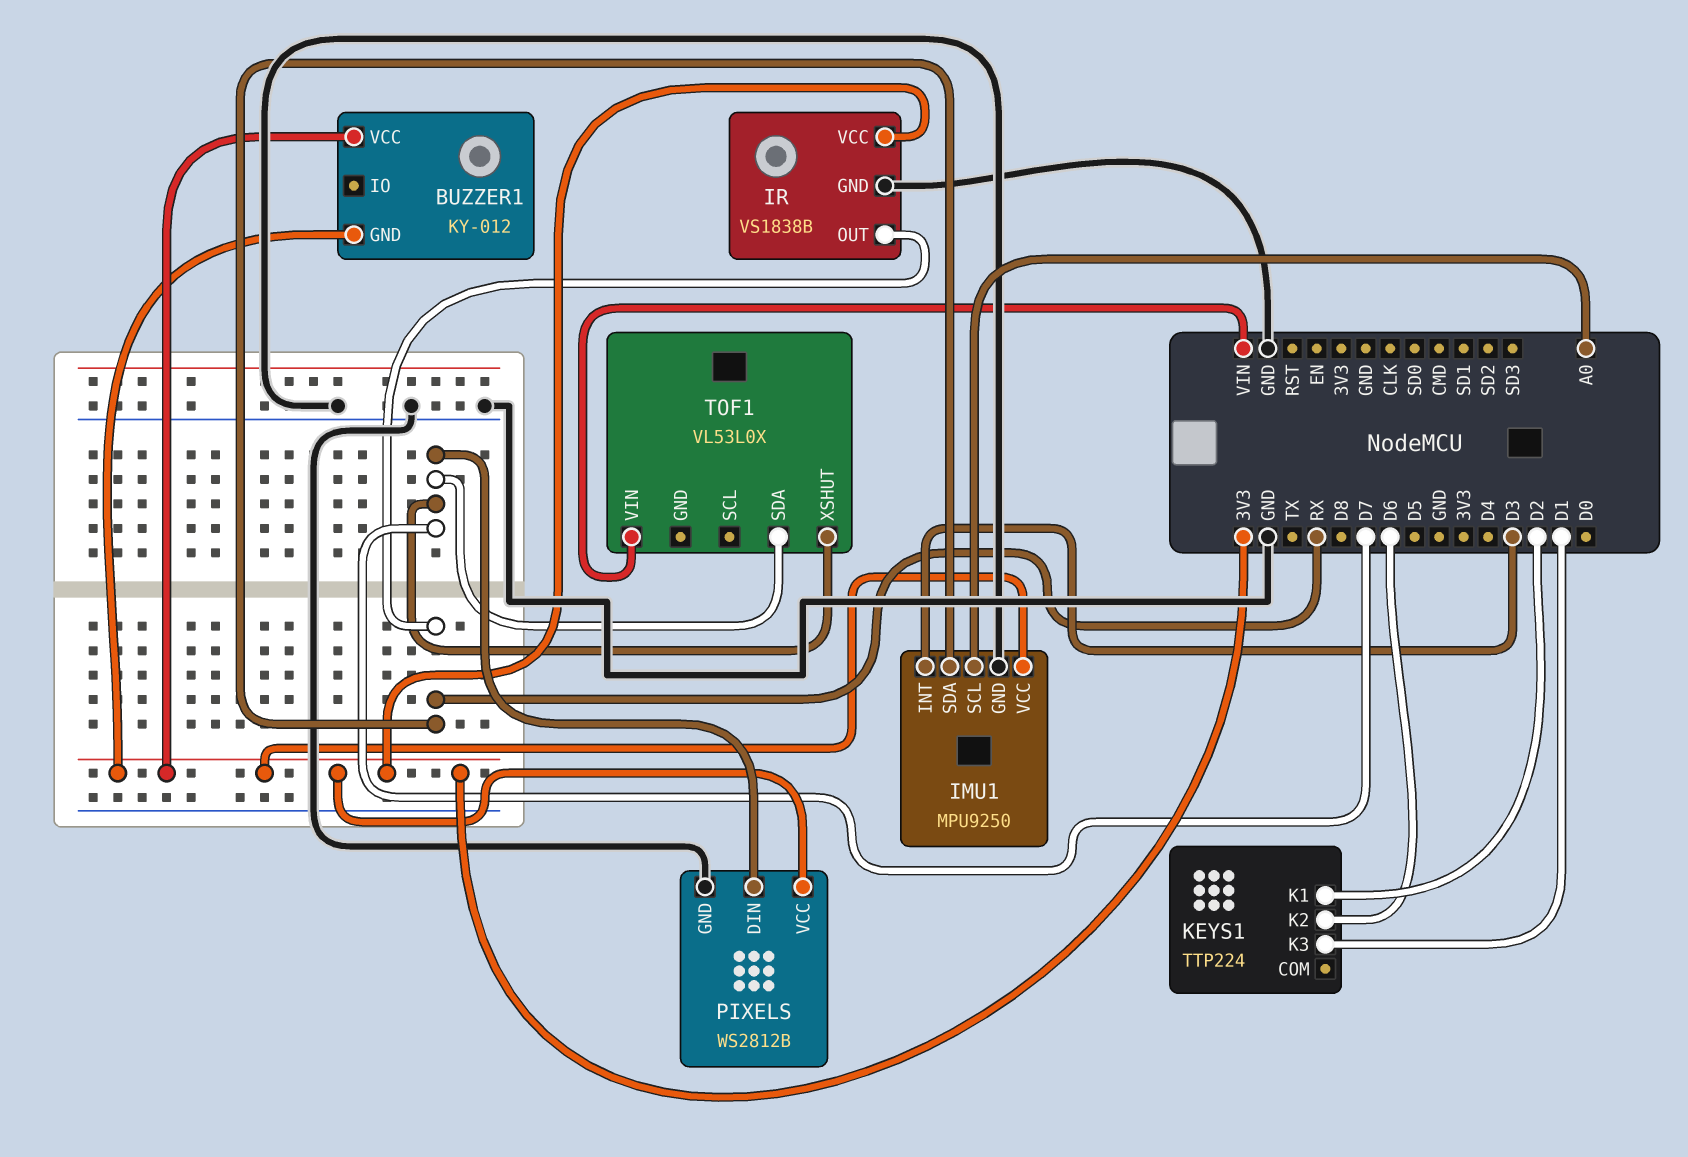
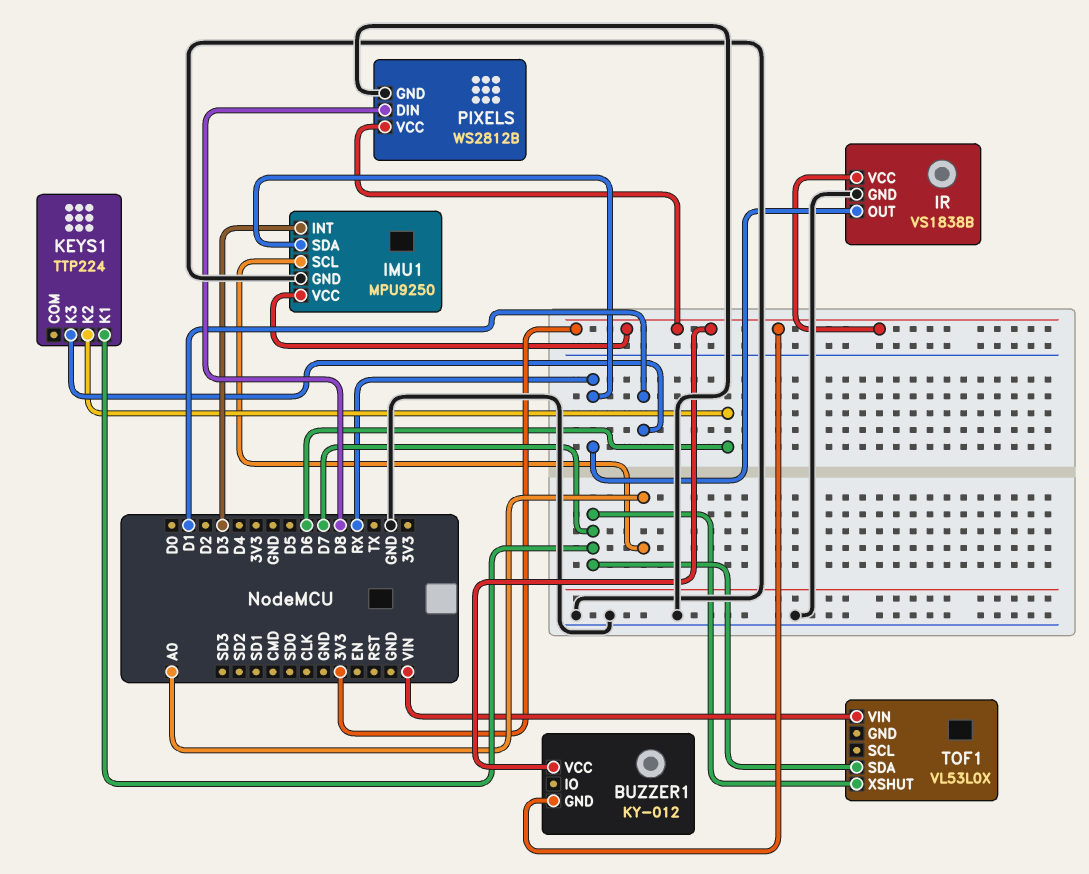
KEYS1 pin K1: D2 -> D7
PIXELS pin DIN: D7 -> D8

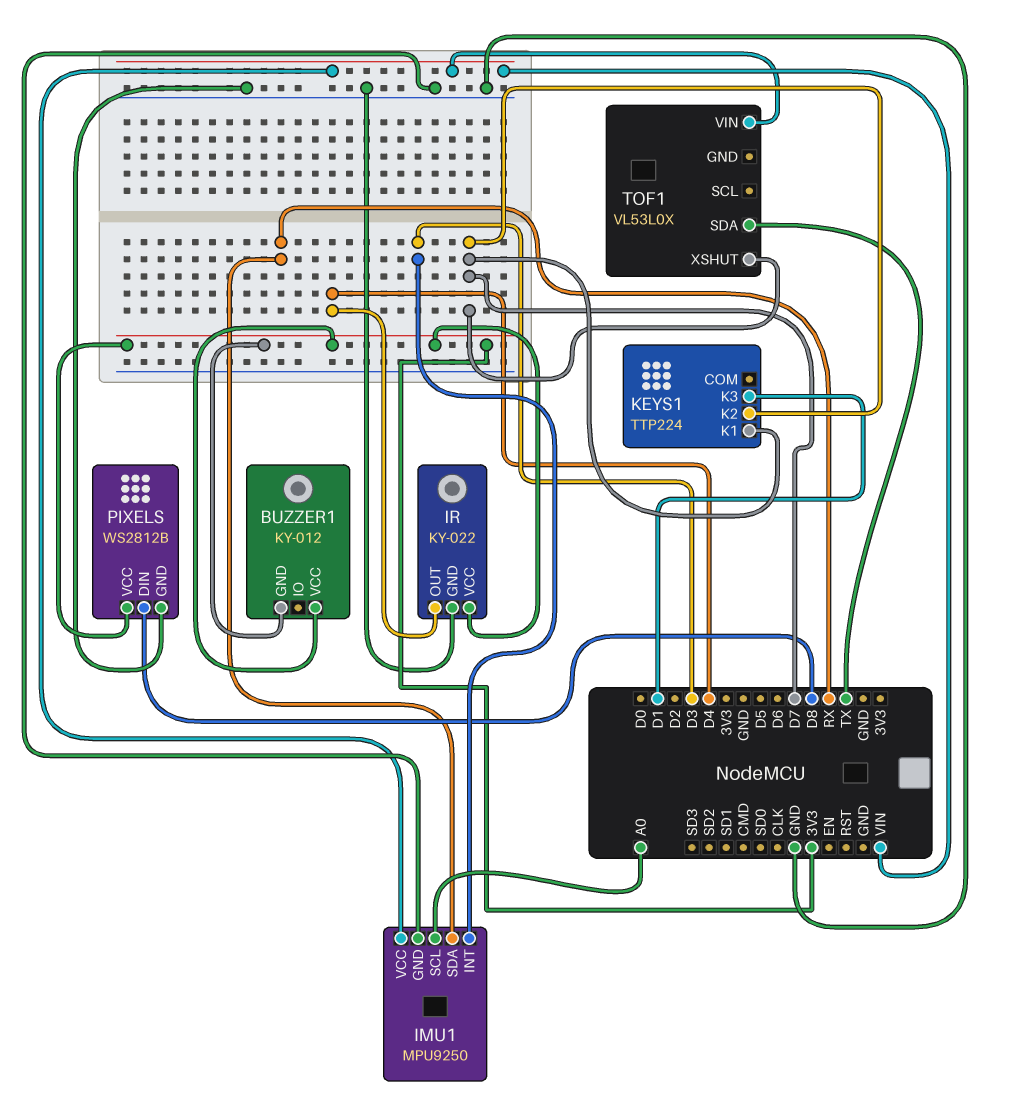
IMU1 pin VCC: 3V3 -> VIN
IR: VS1838B -> KY-022
IR pin OUT: RX -> D4
KEYS1 pin K2: D6 -> D7
TOF1 pin SDA: D7 -> TX

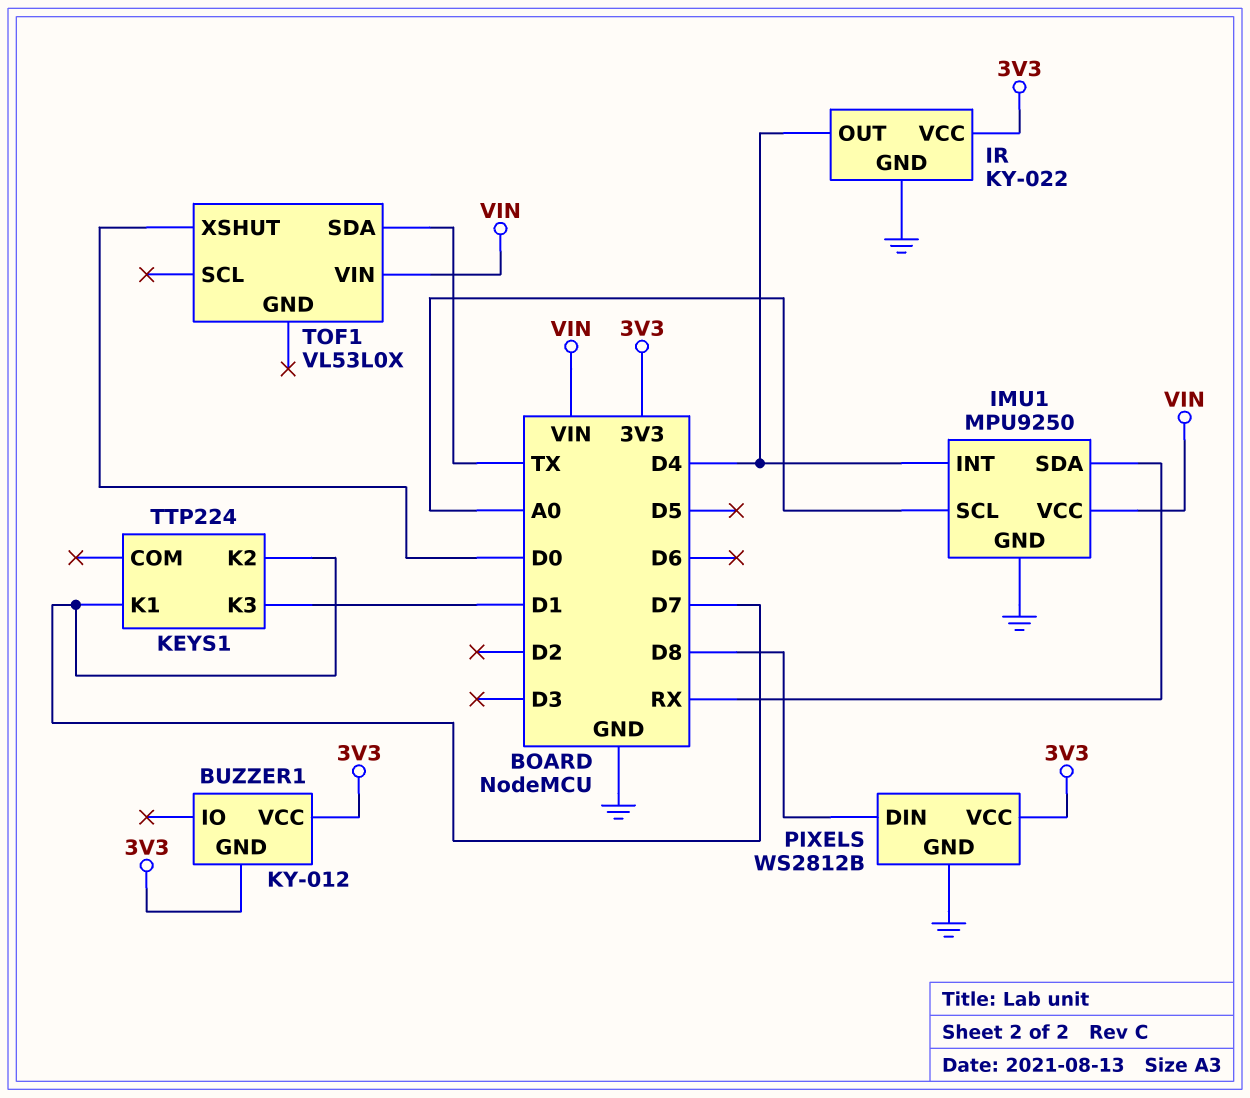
IMU1 pin INT: D3 -> D4
TOF1 pin XSHUT: D7 -> D0

